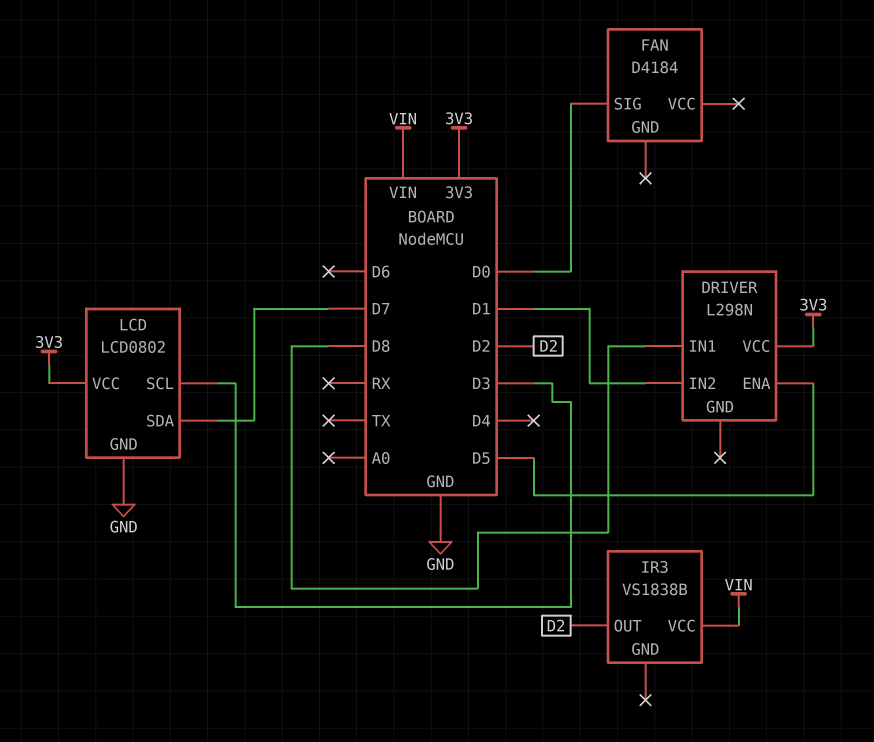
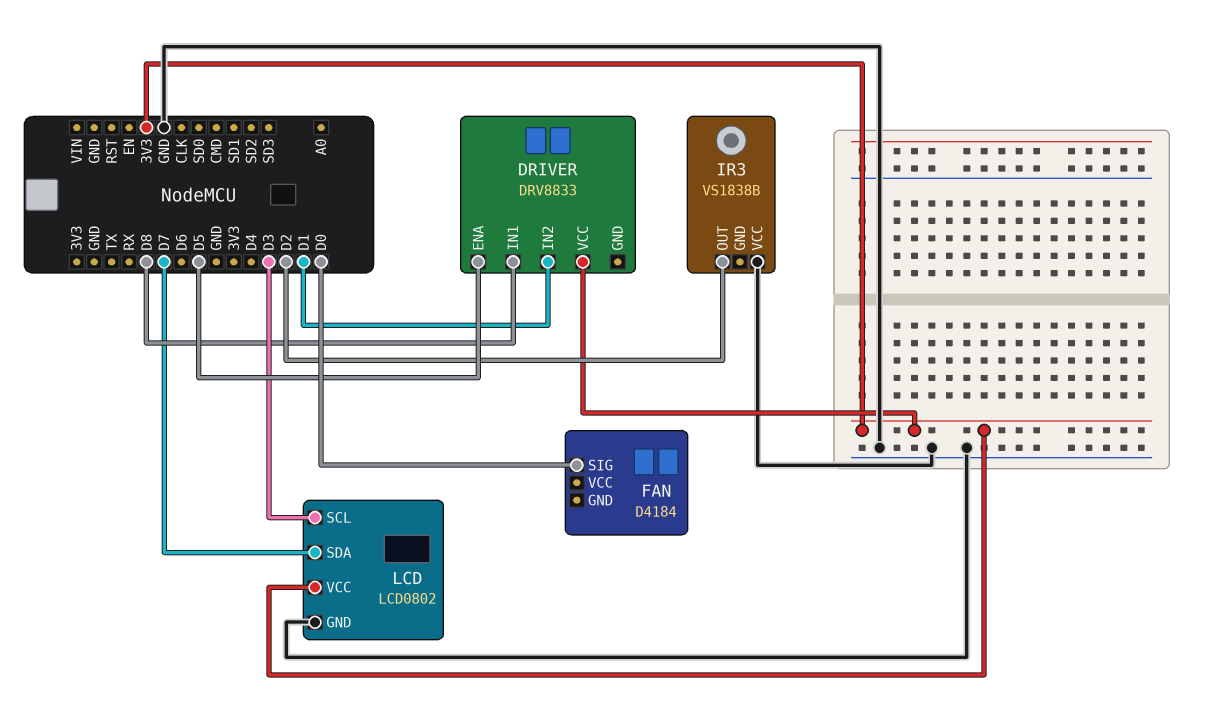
DRIVER: L298N -> DRV8833
IR3 pin VCC: VIN -> GND

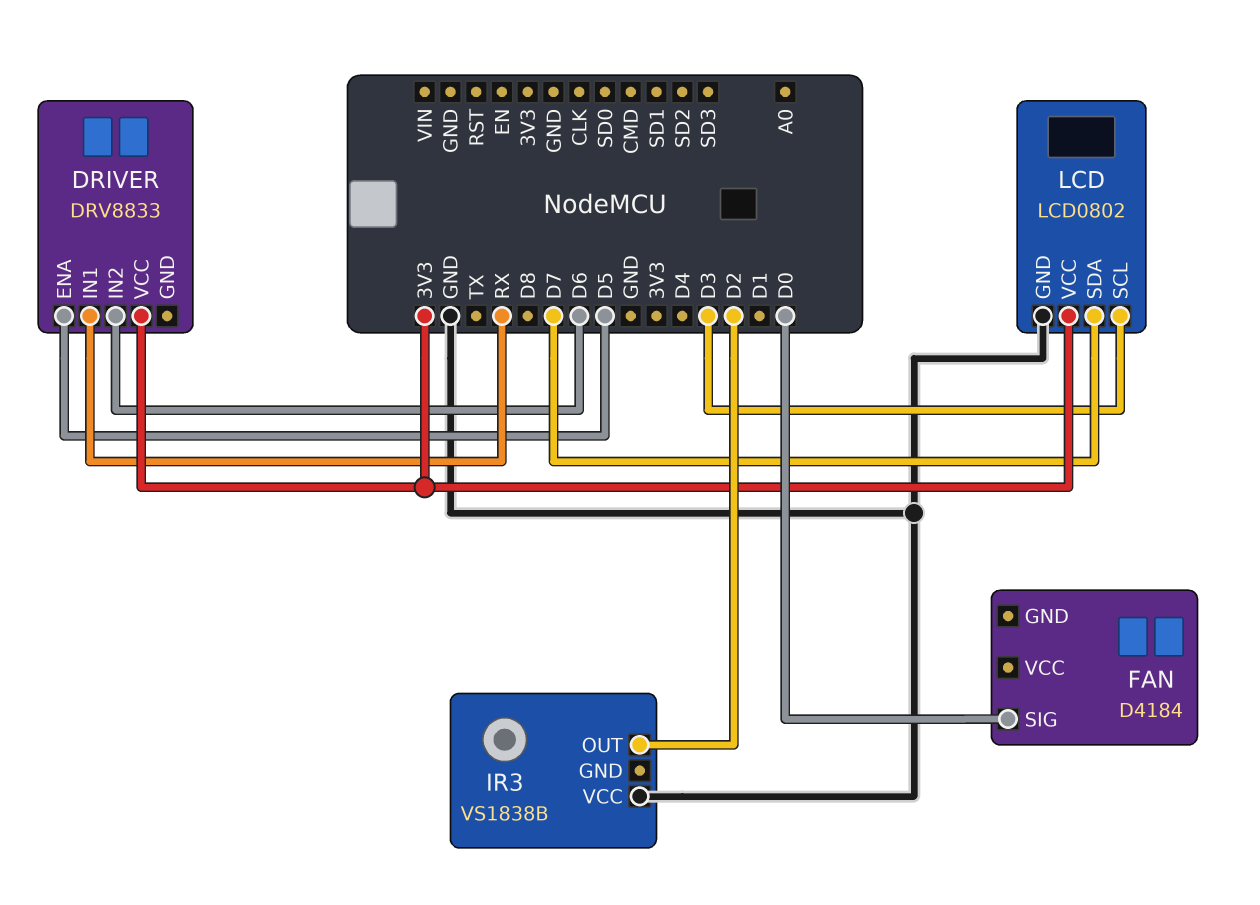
DRIVER pin IN1: D8 -> RX
DRIVER pin IN2: D1 -> D6

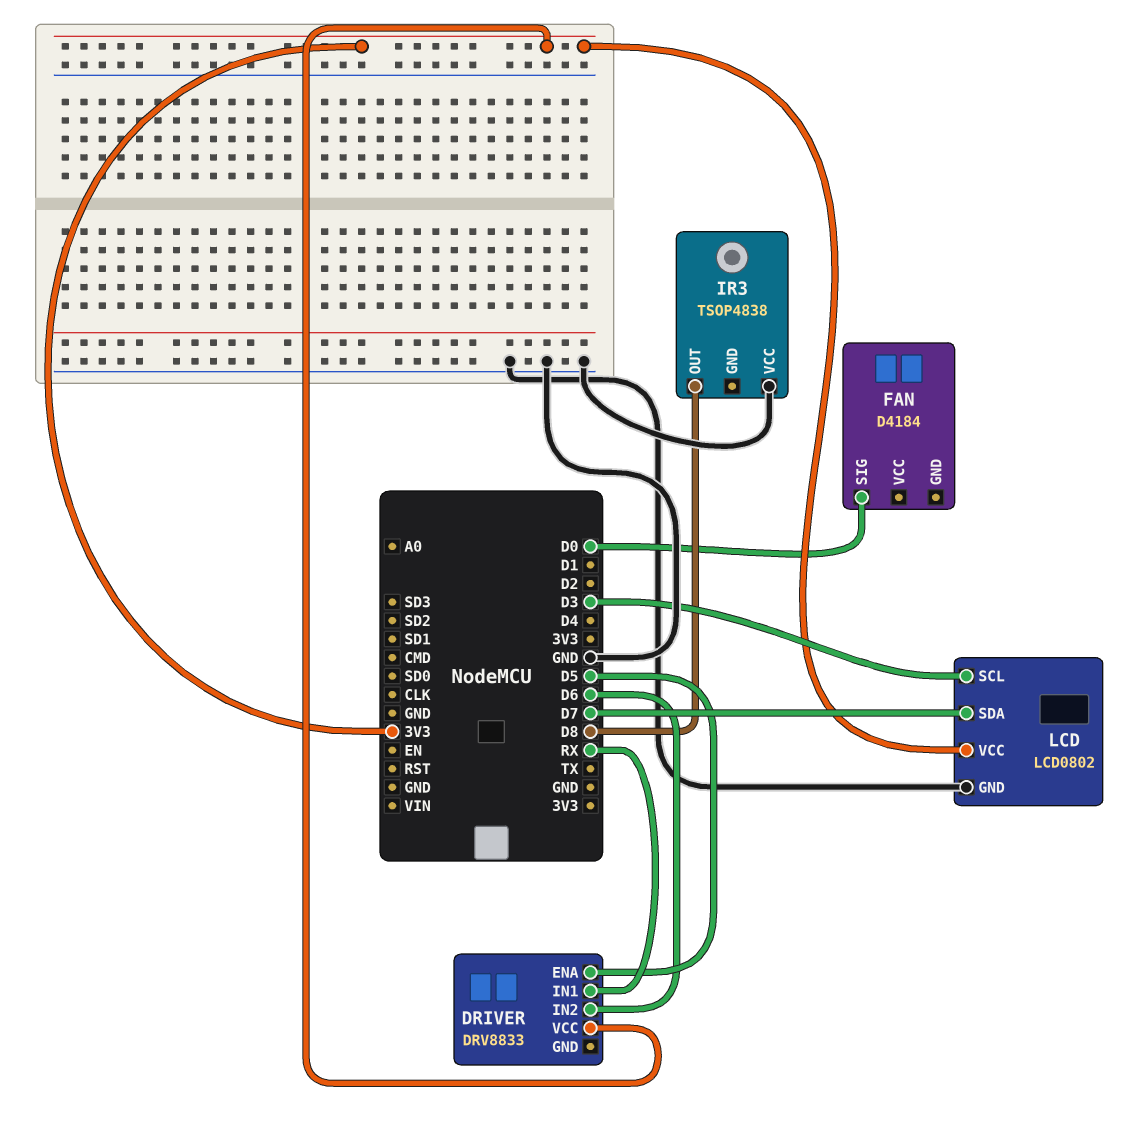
IR3: VS1838B -> TSOP4838
IR3 pin OUT: D2 -> D8

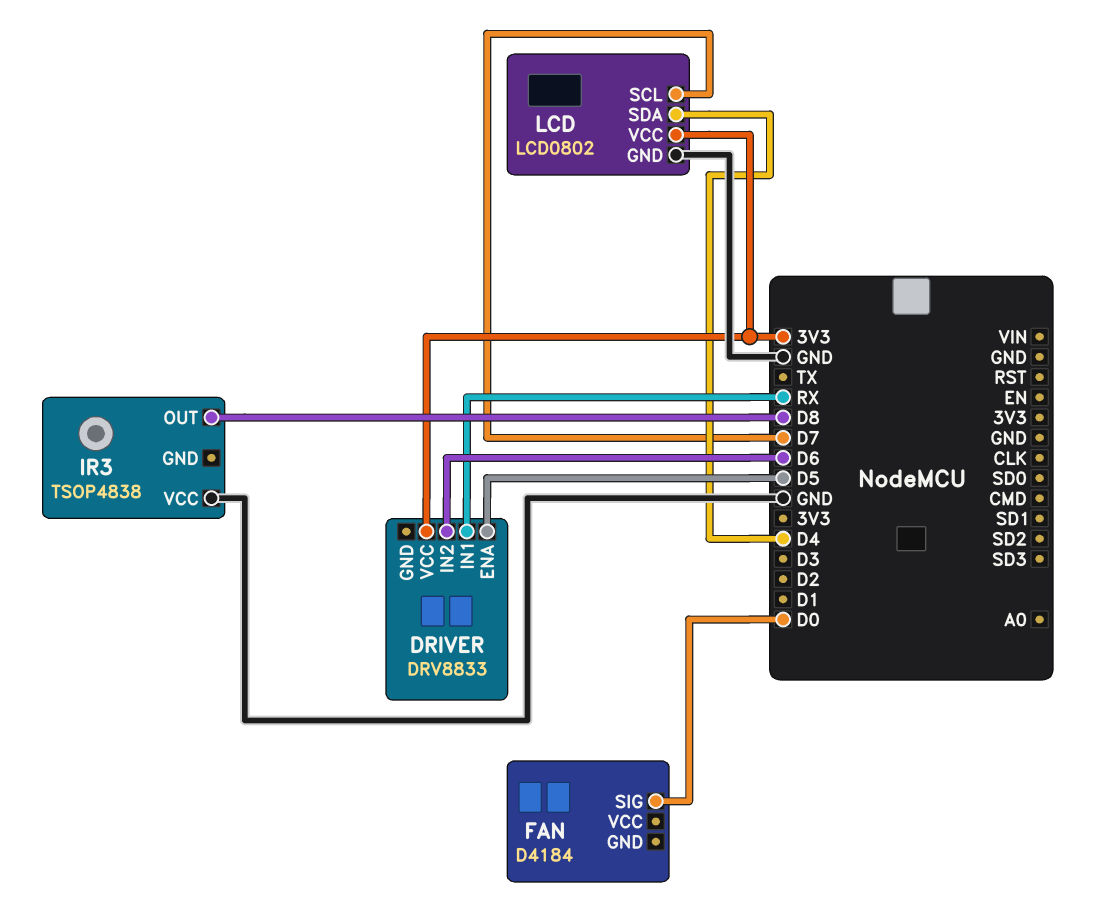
LCD pin SCL: D3 -> D7
LCD pin SDA: D7 -> D4

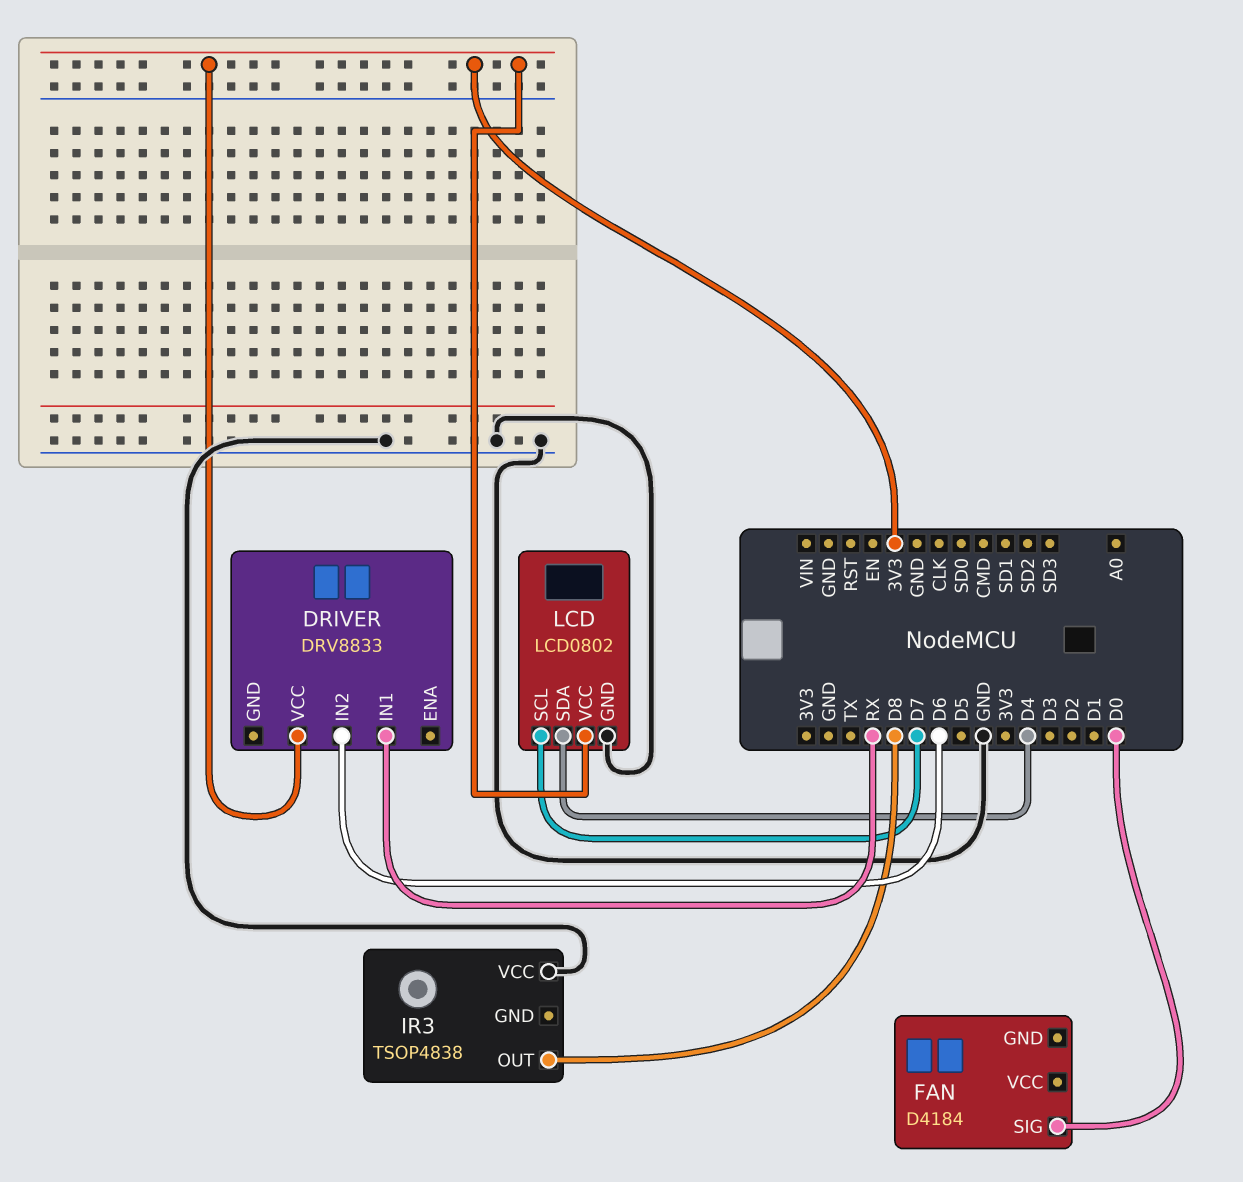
DRIVER pin ENA: D5 -> none

